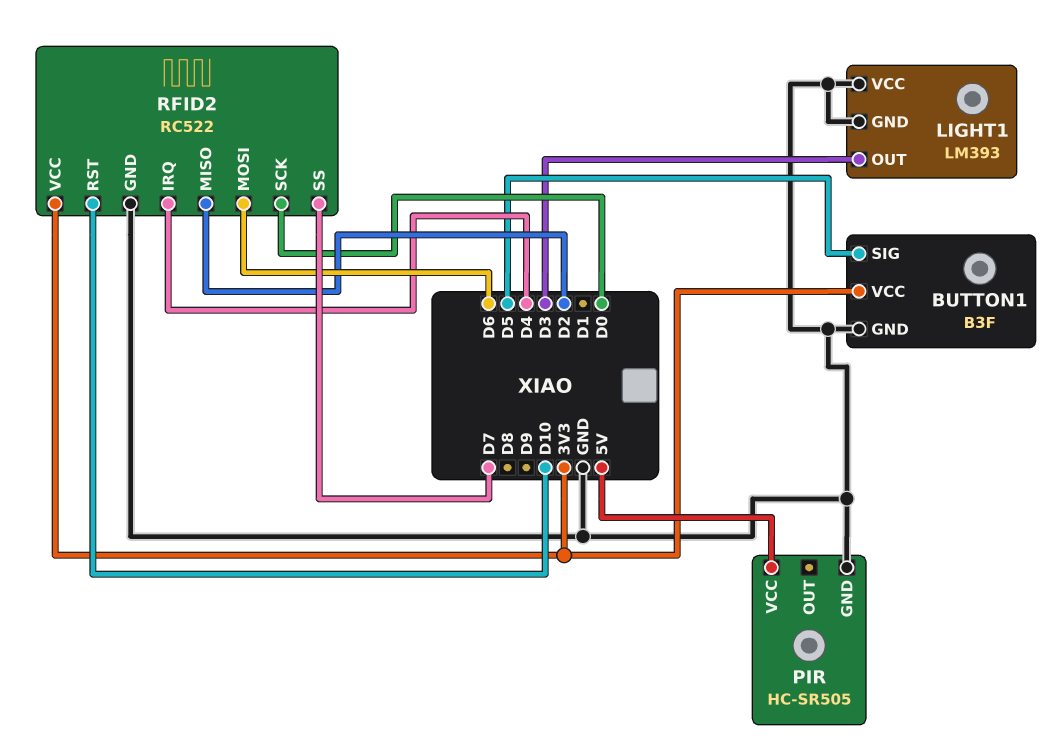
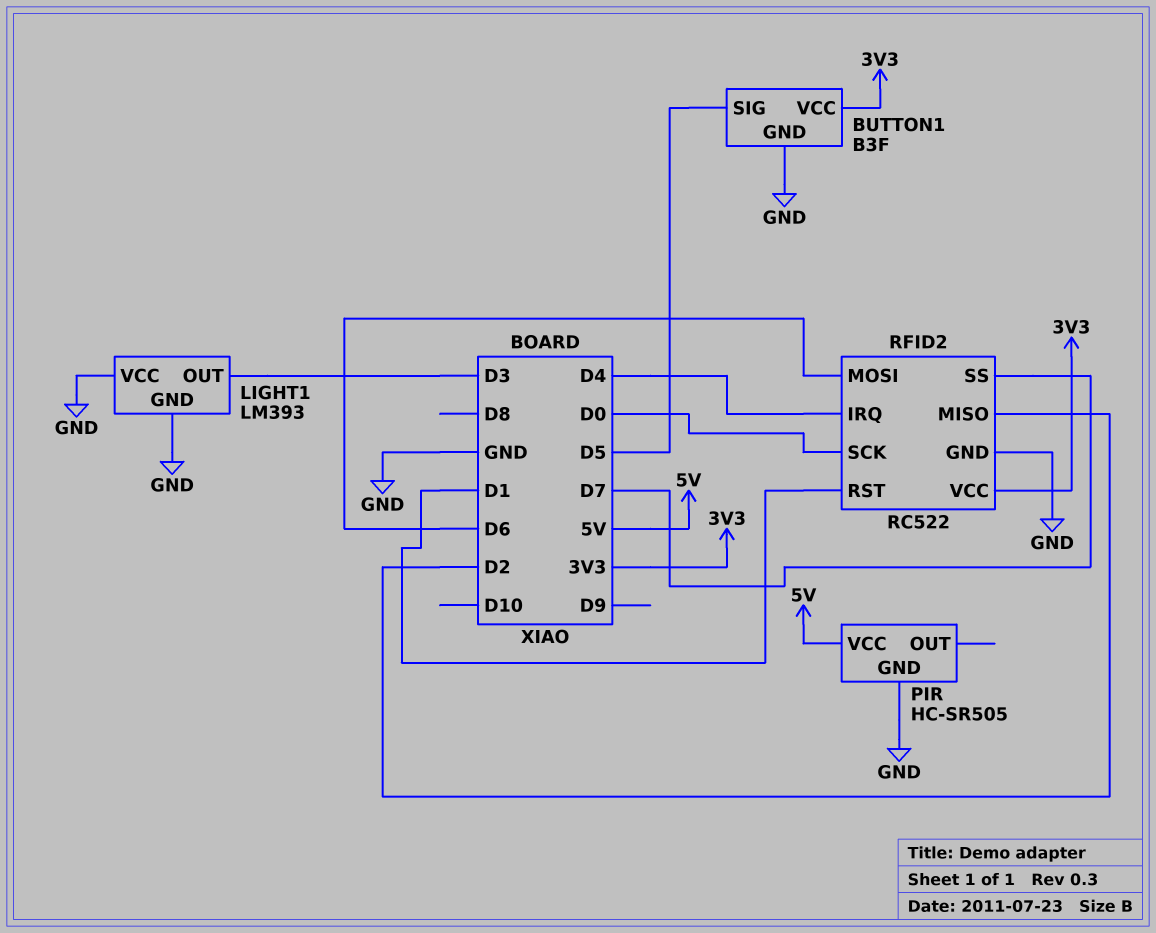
RFID2 pin RST: D10 -> D1

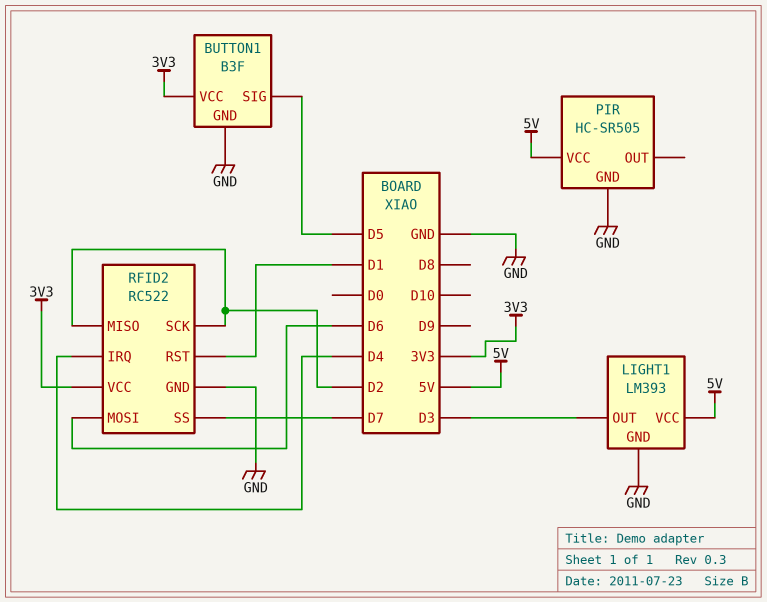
LIGHT1 pin VCC: GND -> 5V
RFID2 pin SCK: D0 -> D2

